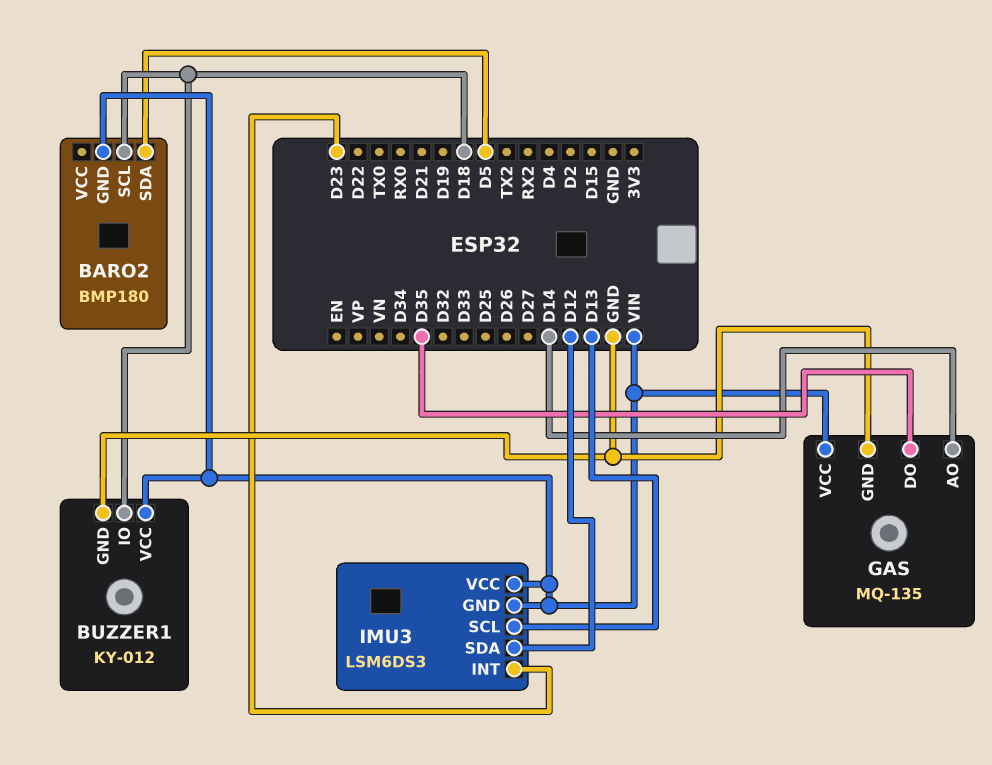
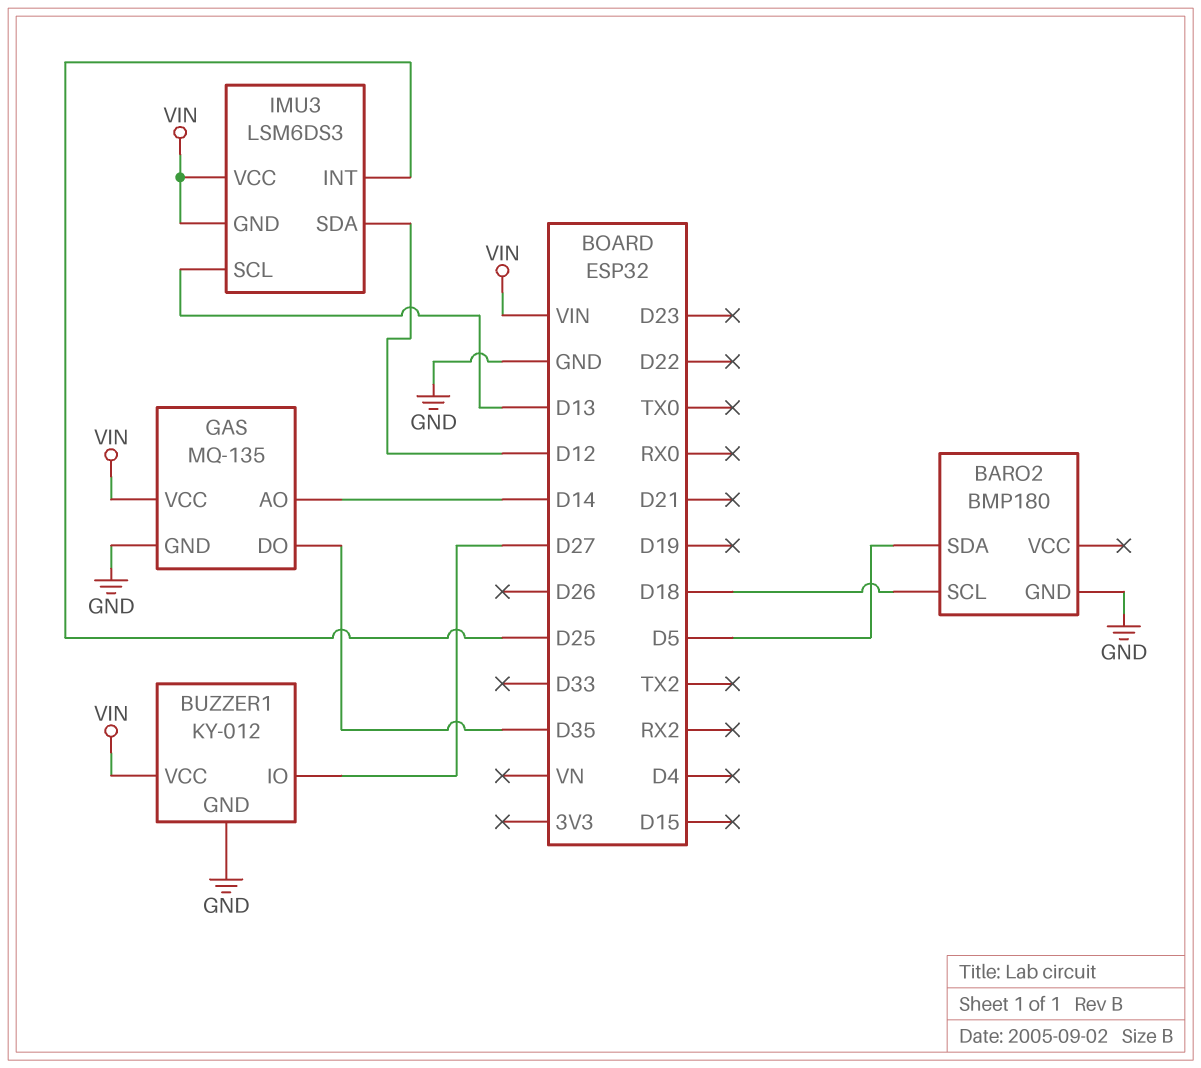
BARO2 pin GND: VIN -> GND
BUZZER1 pin IO: D18 -> D27
IMU3 pin INT: D23 -> D25

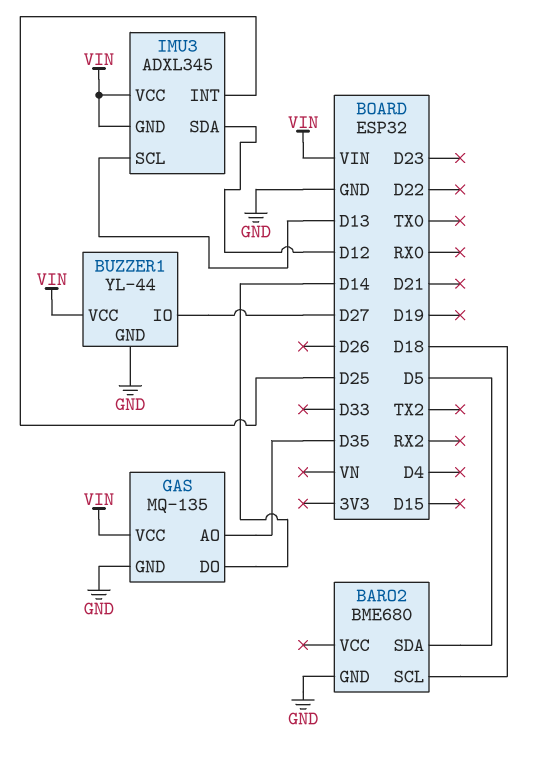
BARO2: BMP180 -> BME680
BUZZER1: KY-012 -> YL-44
GAS pin AO: D14 -> D35
GAS pin DO: D35 -> D14
IMU3: LSM6DS3 -> ADXL345

